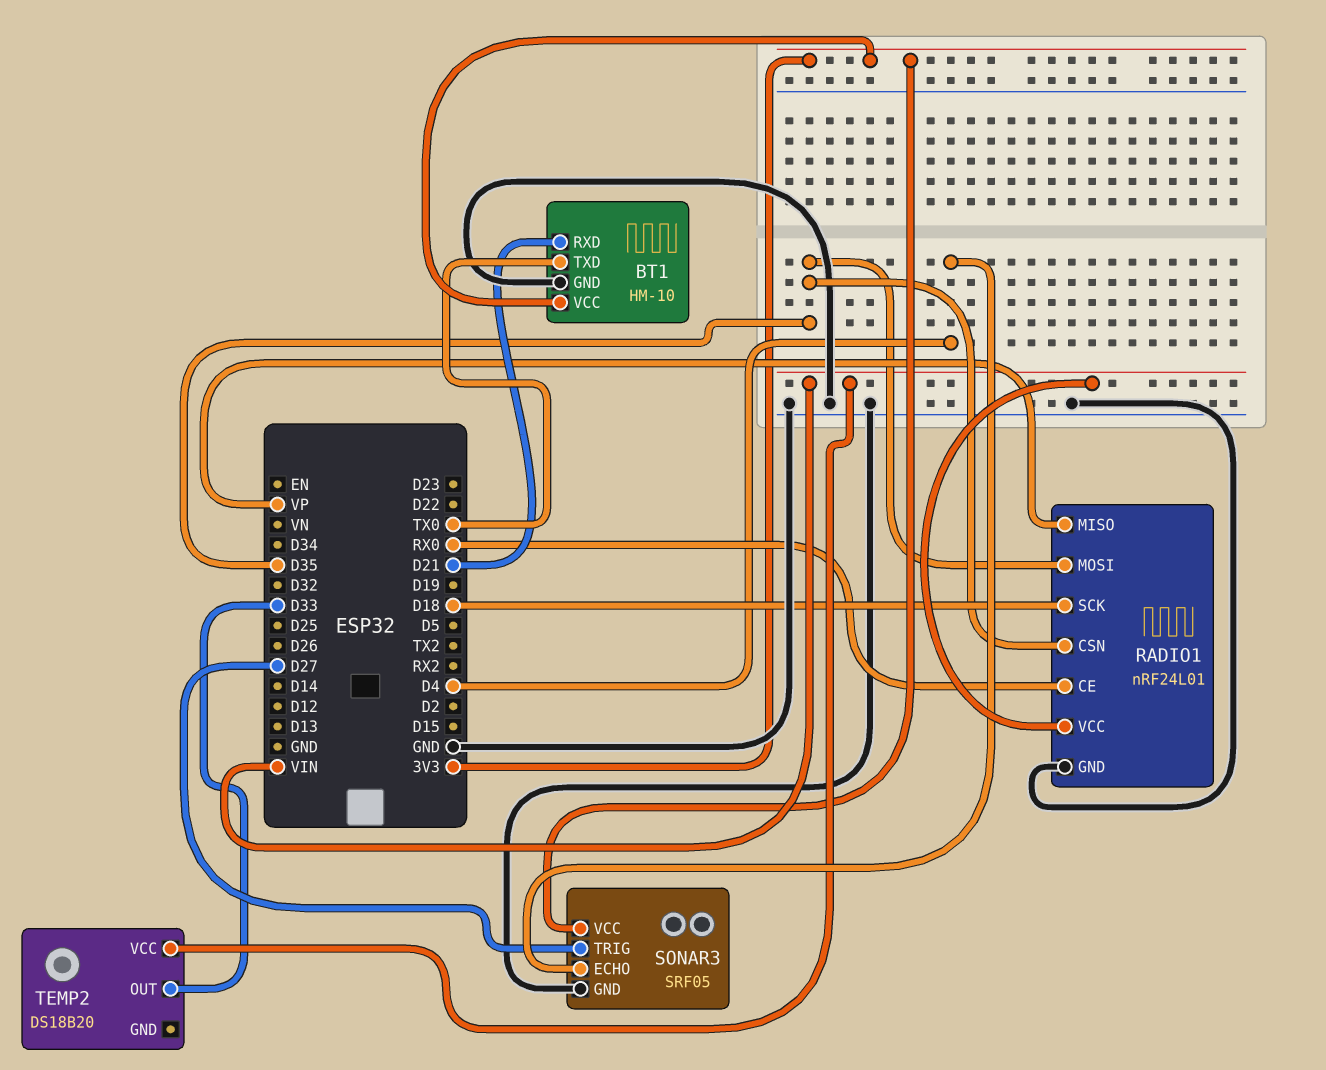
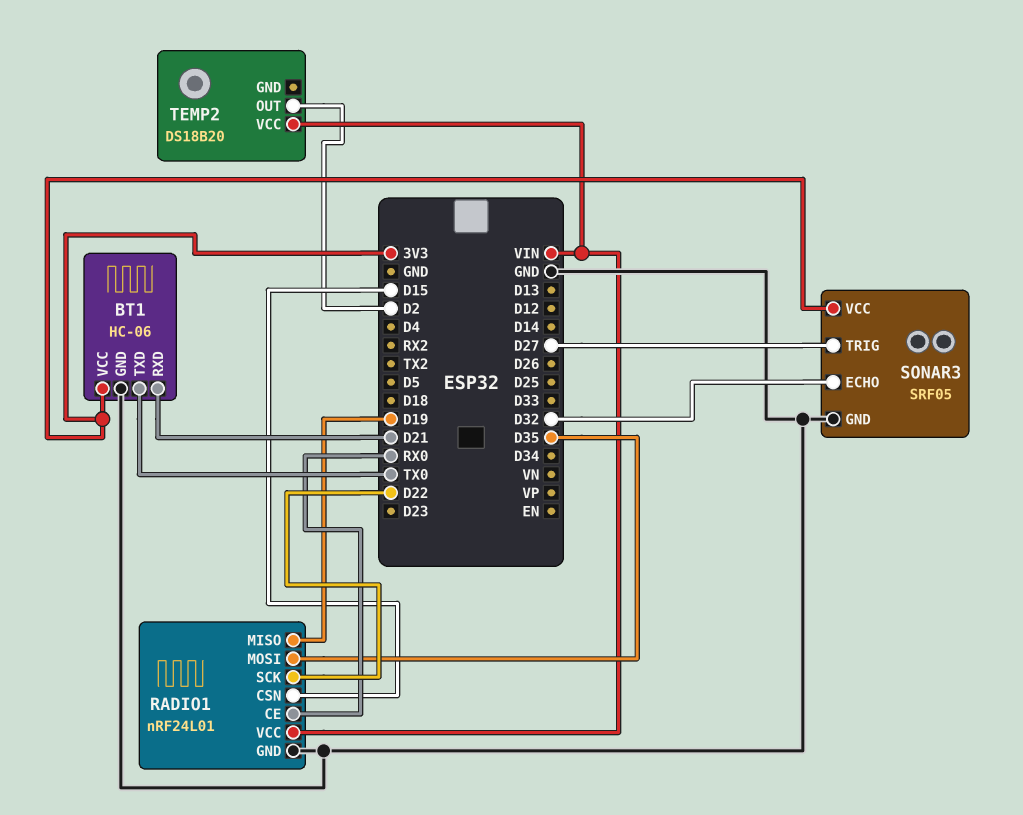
BT1: HM-10 -> HC-06
RADIO1 pin CSN: D35 -> D15
RADIO1 pin MISO: VP -> D19
RADIO1 pin SCK: D18 -> D22
SONAR3 pin ECHO: D4 -> D32
TEMP2 pin OUT: D33 -> D2

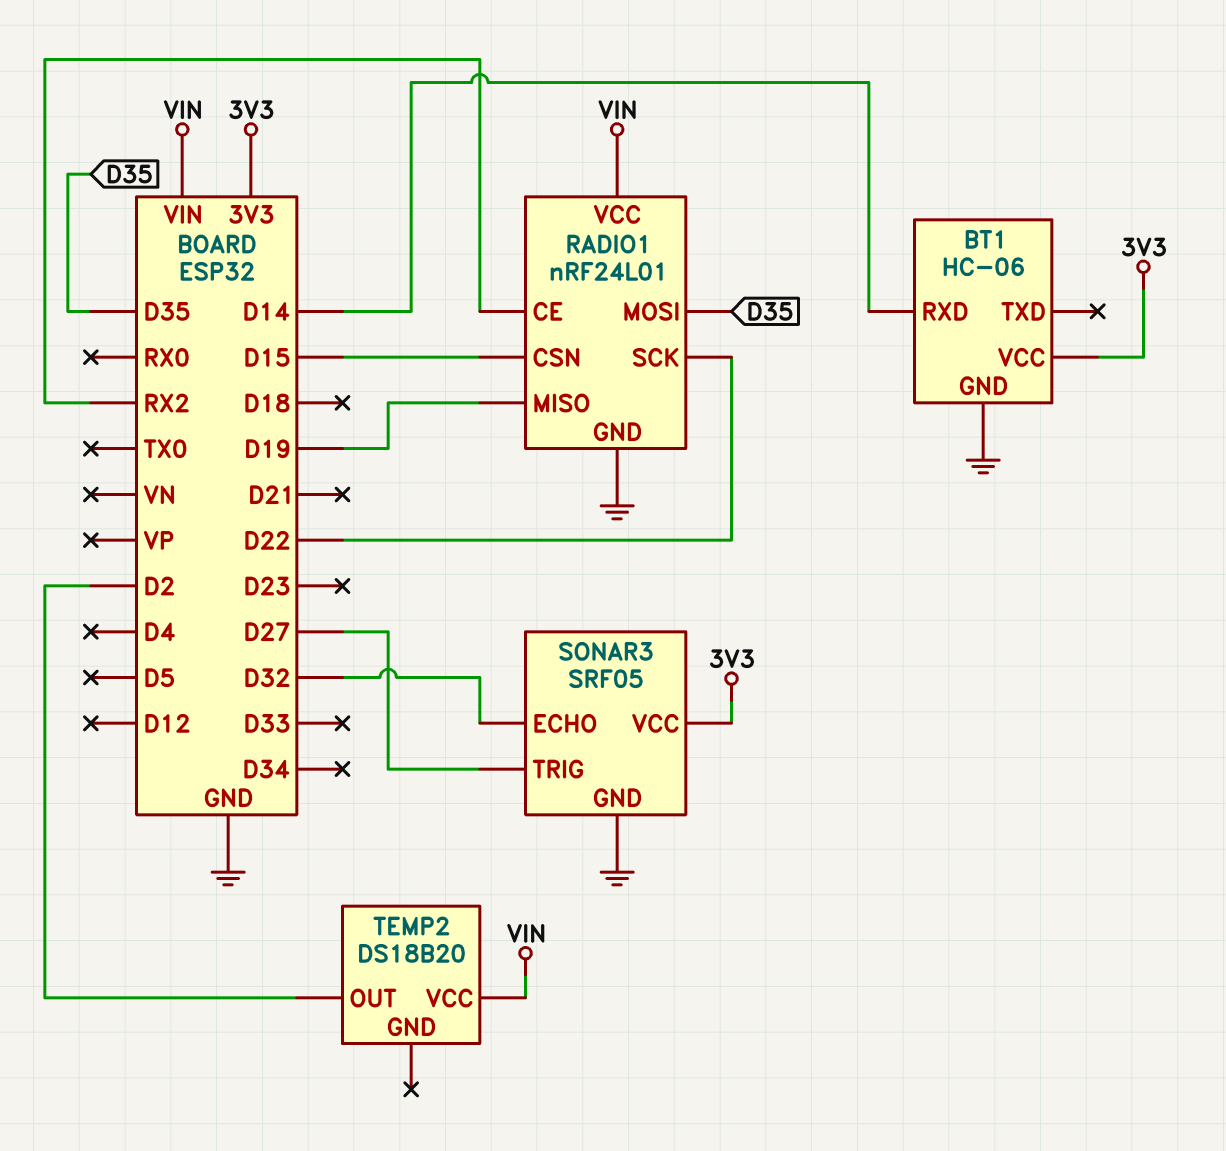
BT1 pin RXD: D21 -> D14
BT1 pin TXD: TX0 -> none
RADIO1 pin CE: RX0 -> RX2

